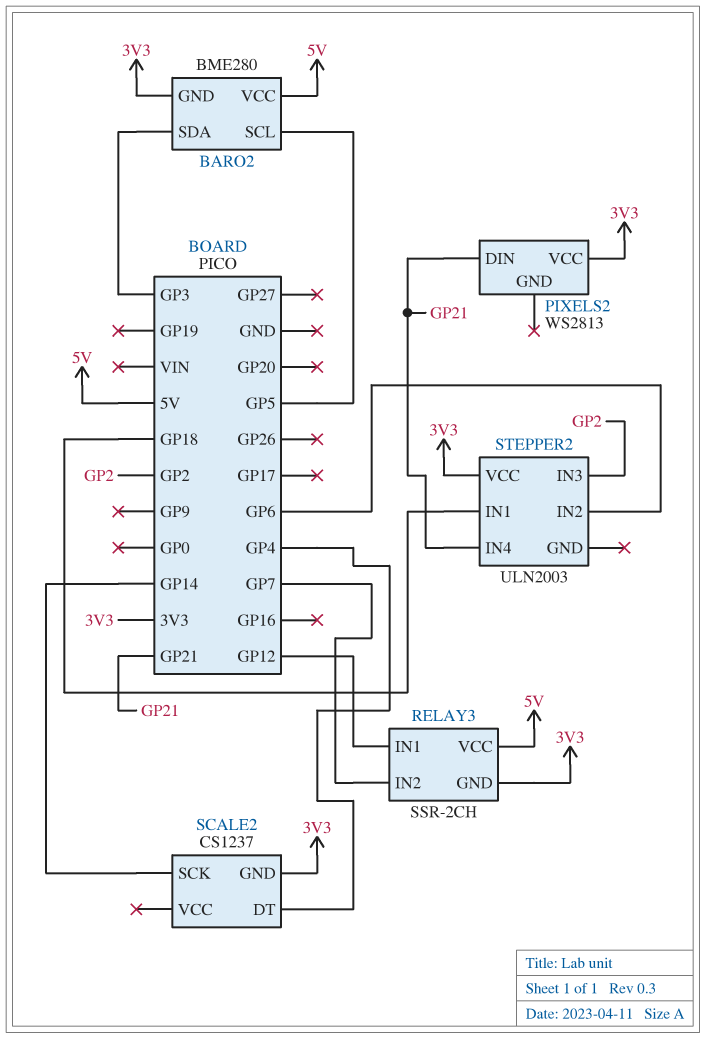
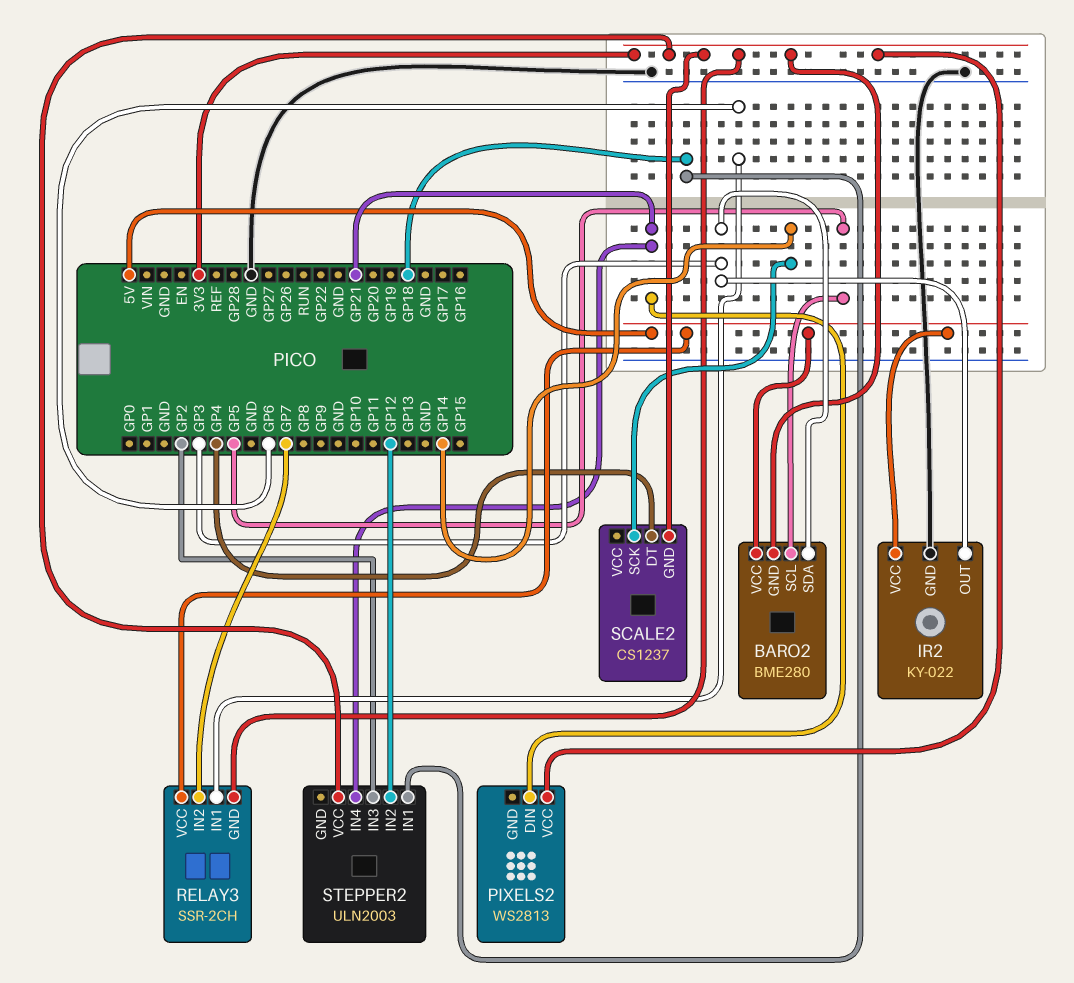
IR2: none -> KY-022
IR2 pin GND: none -> GND
IR2 pin OUT: none -> GP3
IR2 pin VCC: none -> 5V
RELAY3 pin IN1: GP12 -> GP6
STEPPER2 pin IN2: GP6 -> GP12

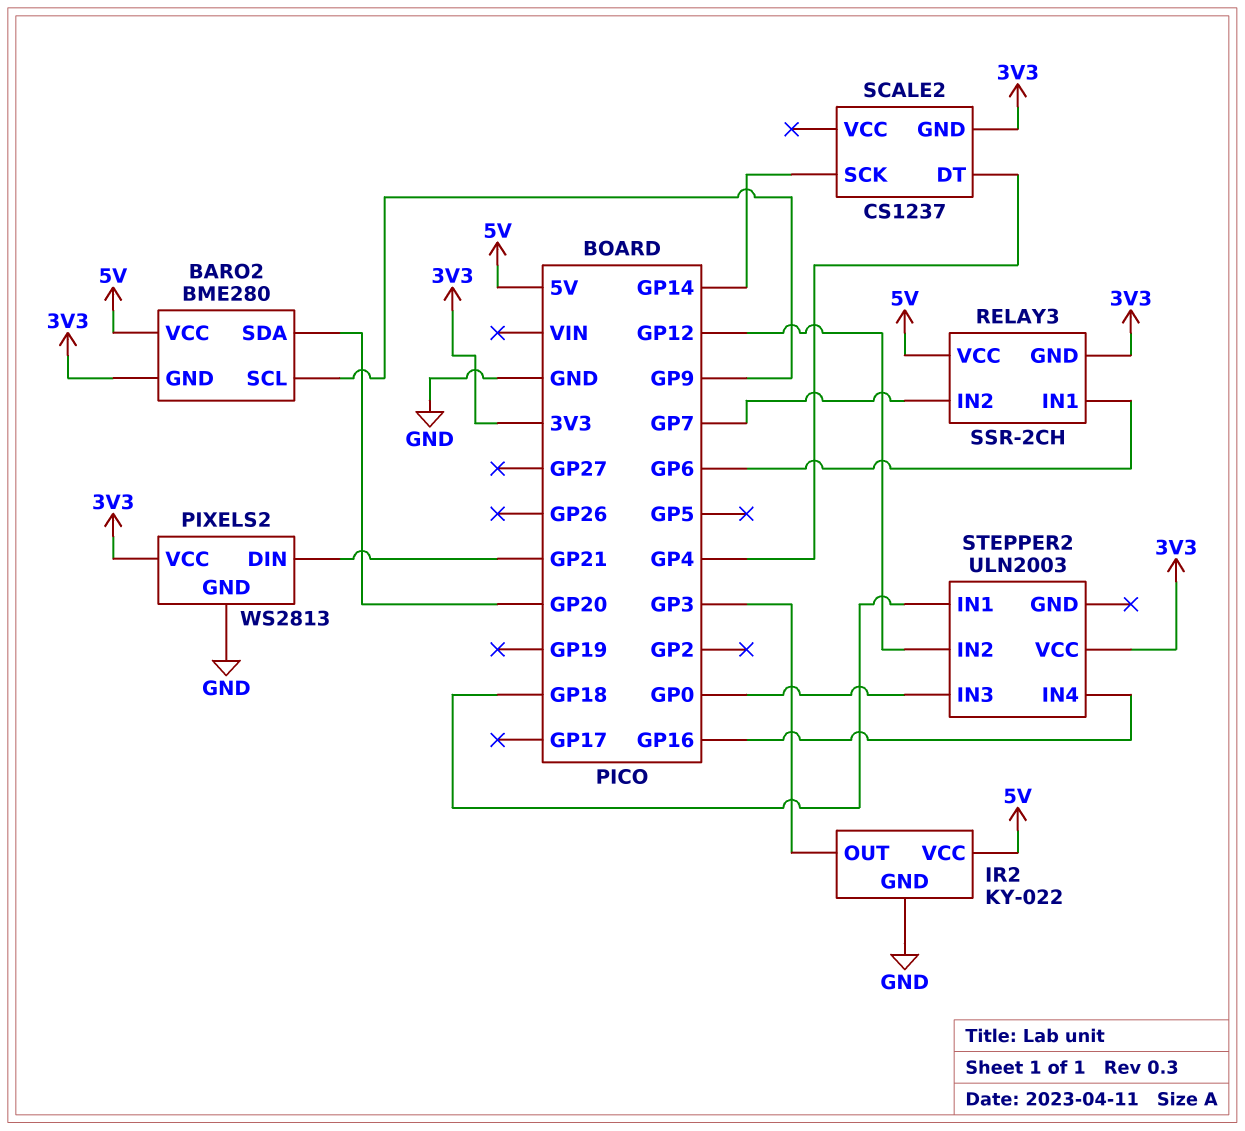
BARO2 pin SCL: GP5 -> GP9
BARO2 pin SDA: GP3 -> GP20
PIXELS2 pin GND: none -> GND
STEPPER2 pin IN3: GP2 -> GP0
STEPPER2 pin IN4: GP21 -> GP16

